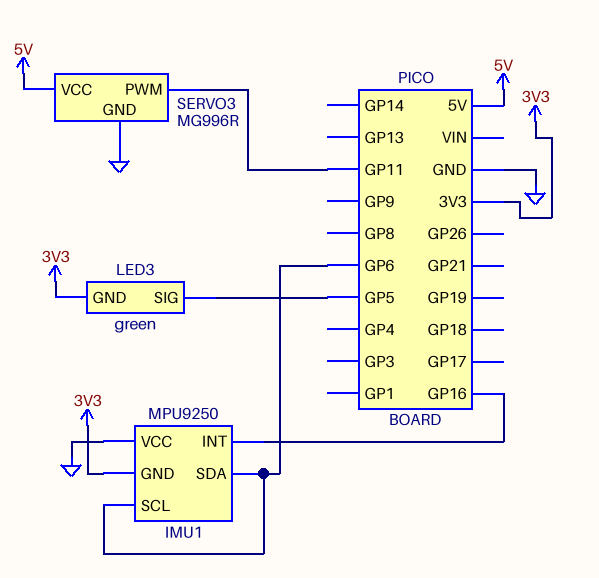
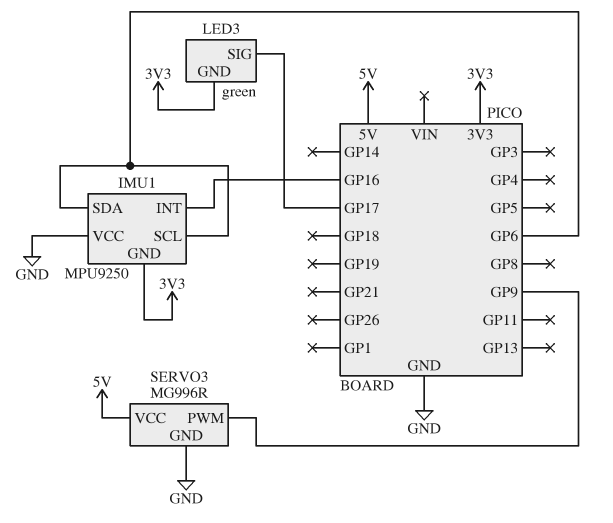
LED3 pin SIG: GP5 -> GP17
SERVO3 pin PWM: GP11 -> GP9

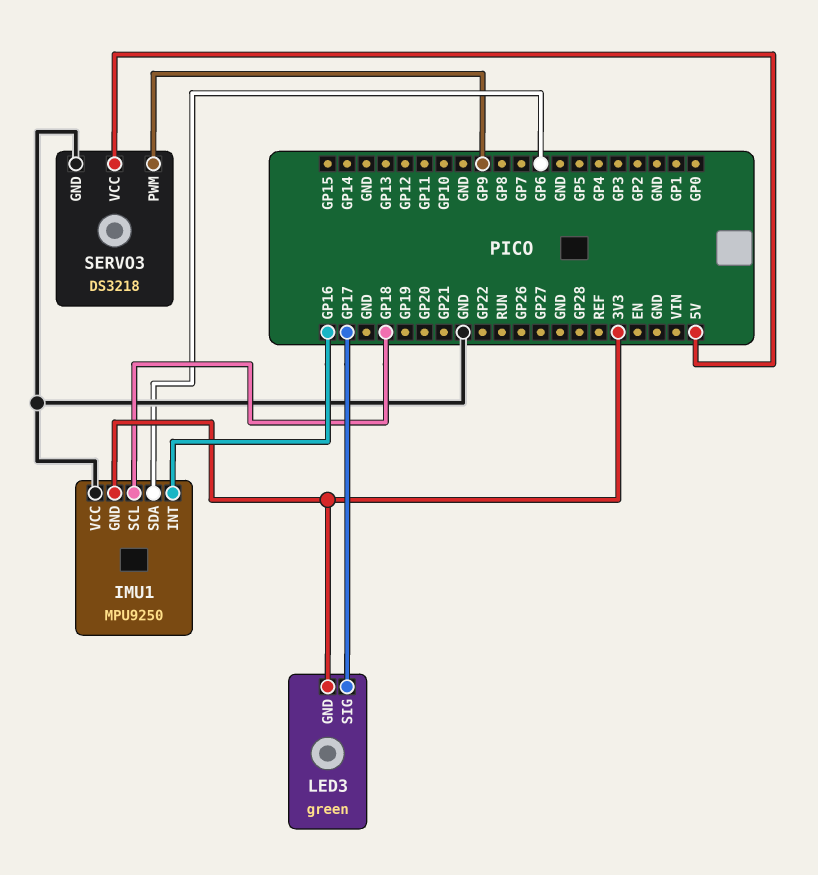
IMU1 pin SCL: GP6 -> GP18
SERVO3: MG996R -> DS3218

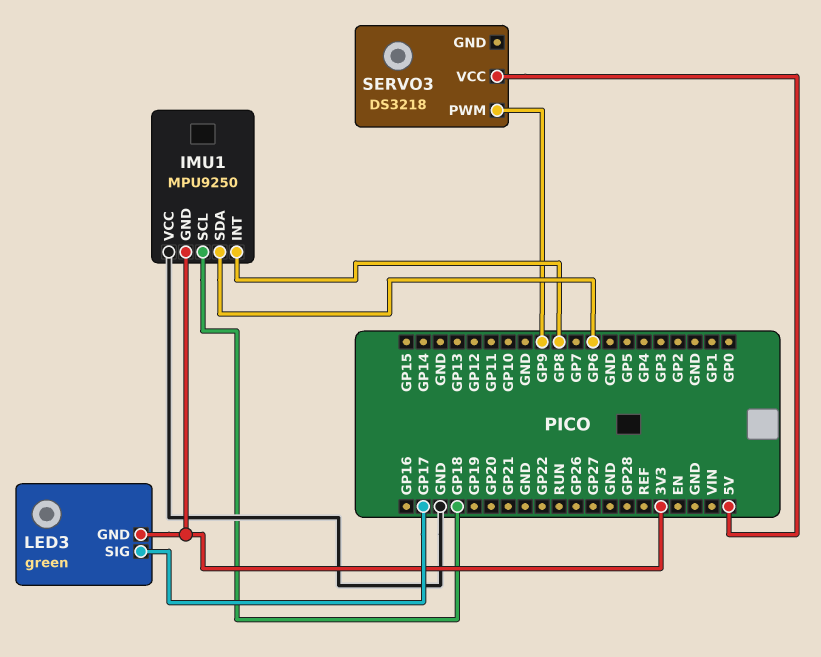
IMU1 pin INT: GP16 -> GP8
SERVO3 pin GND: GND -> none

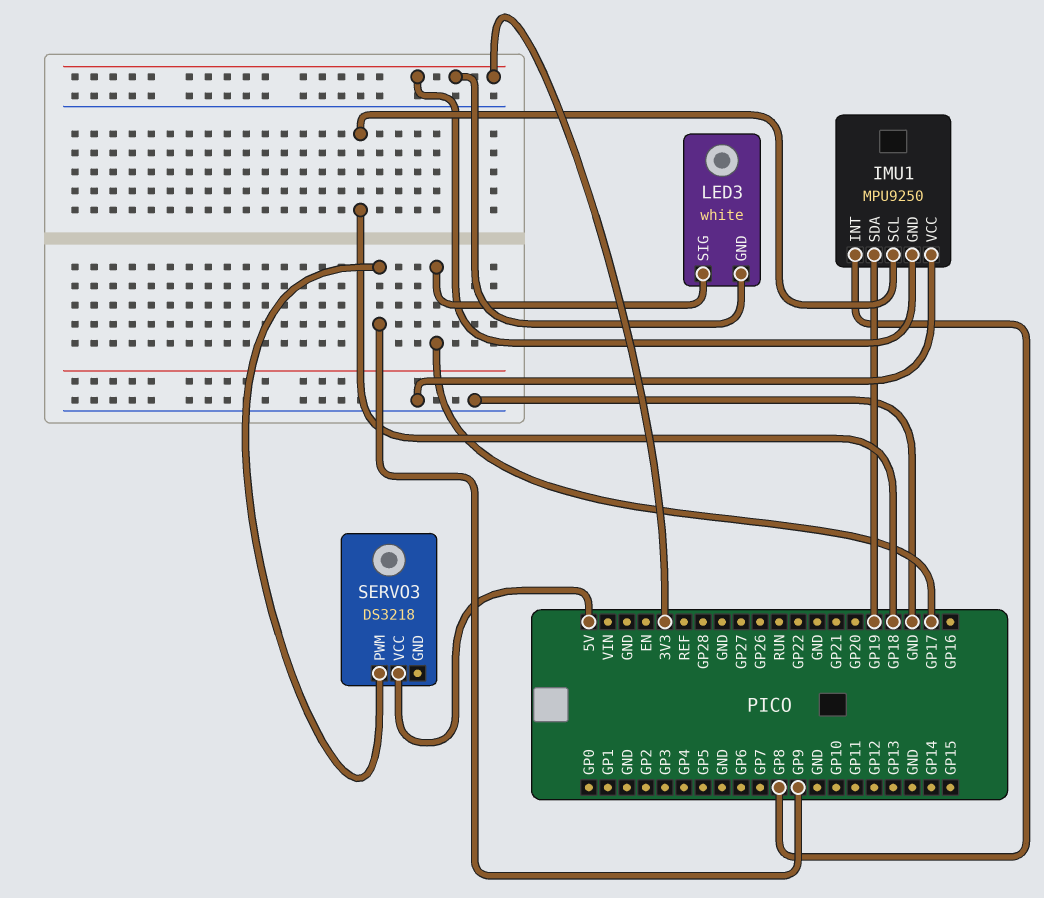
IMU1 pin SDA: GP6 -> GP19
LED3: green -> white

